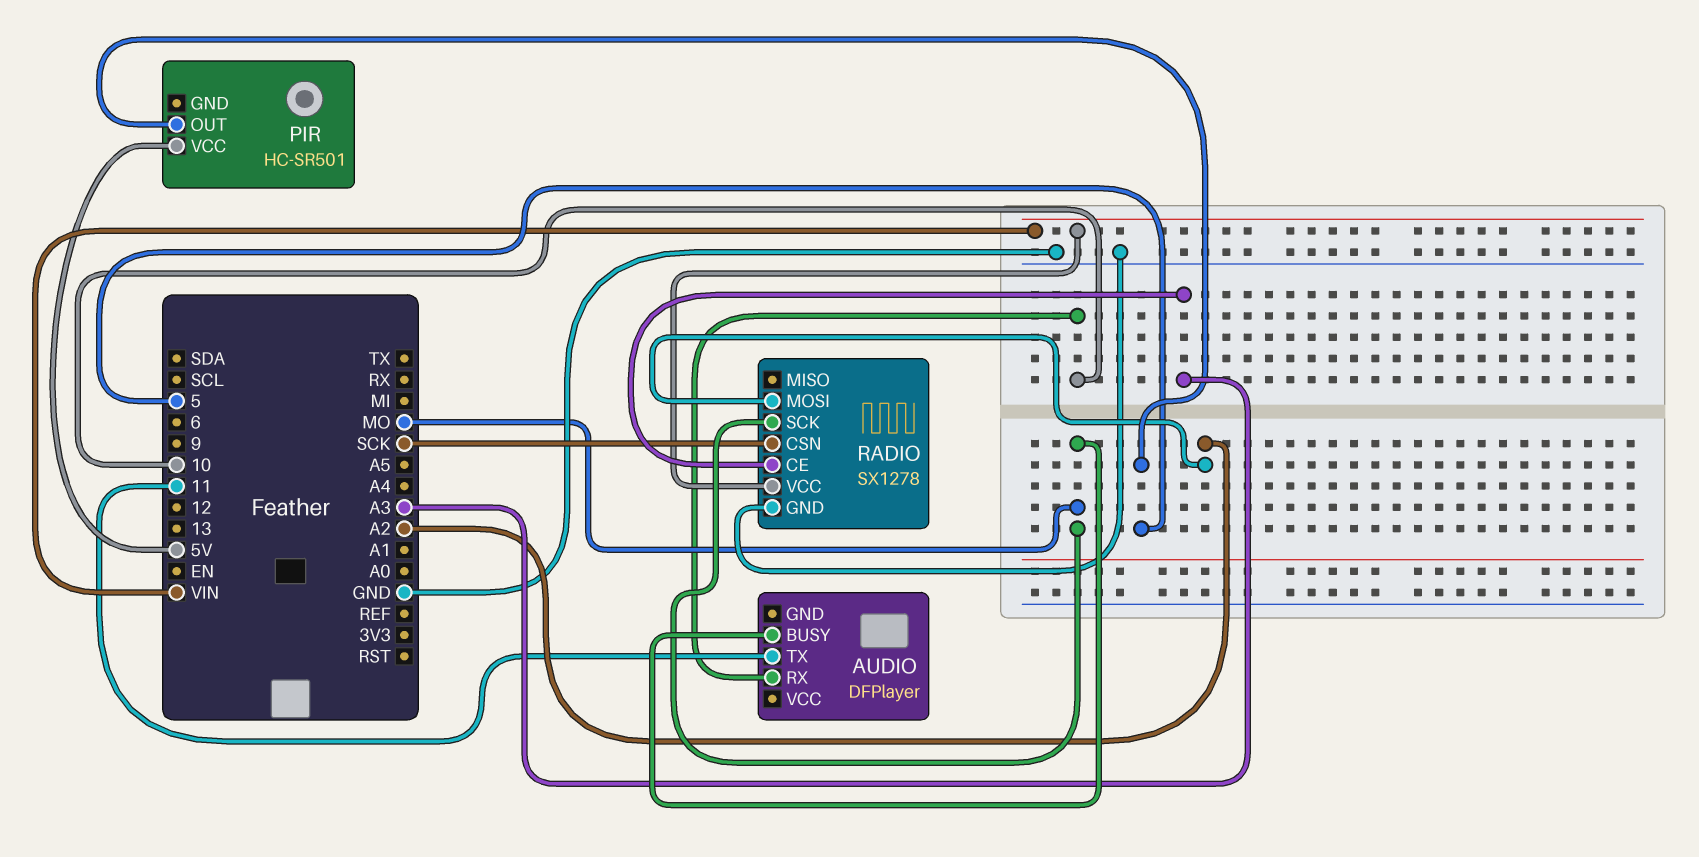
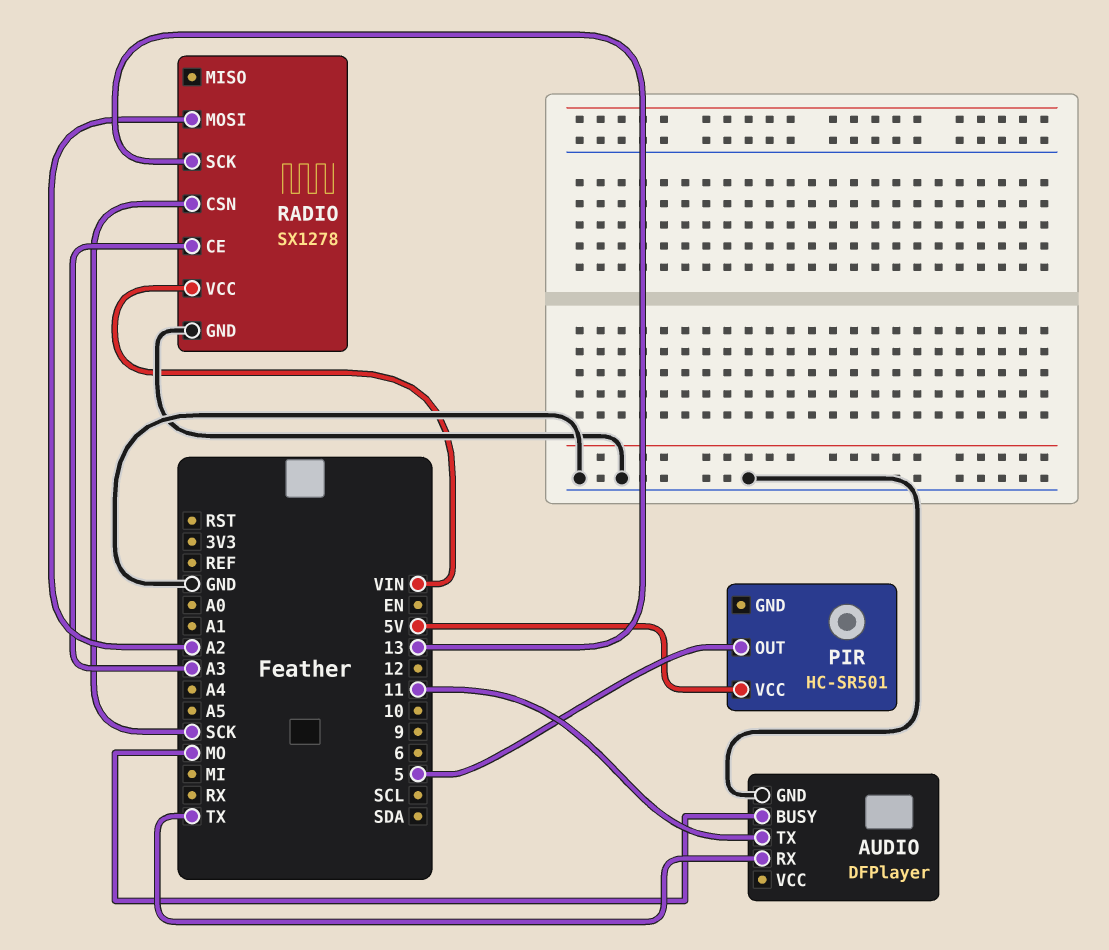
AUDIO pin GND: none -> GND
AUDIO pin RX: 10 -> TX
RADIO pin SCK: MO -> 13

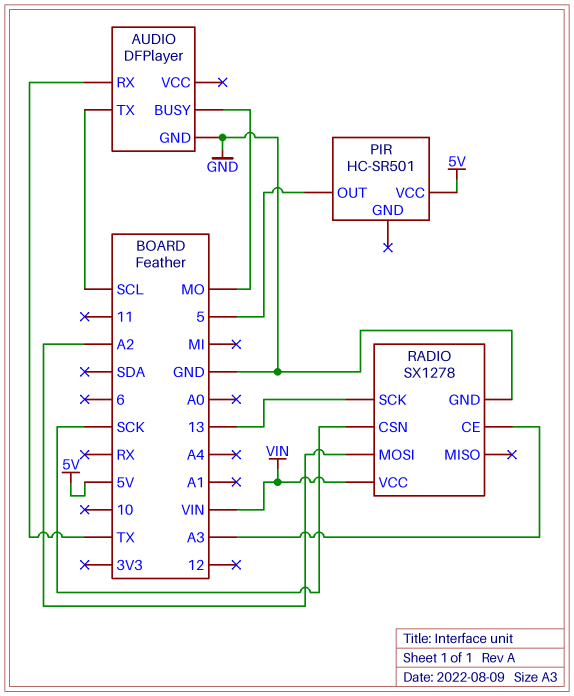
AUDIO pin TX: 11 -> SCL

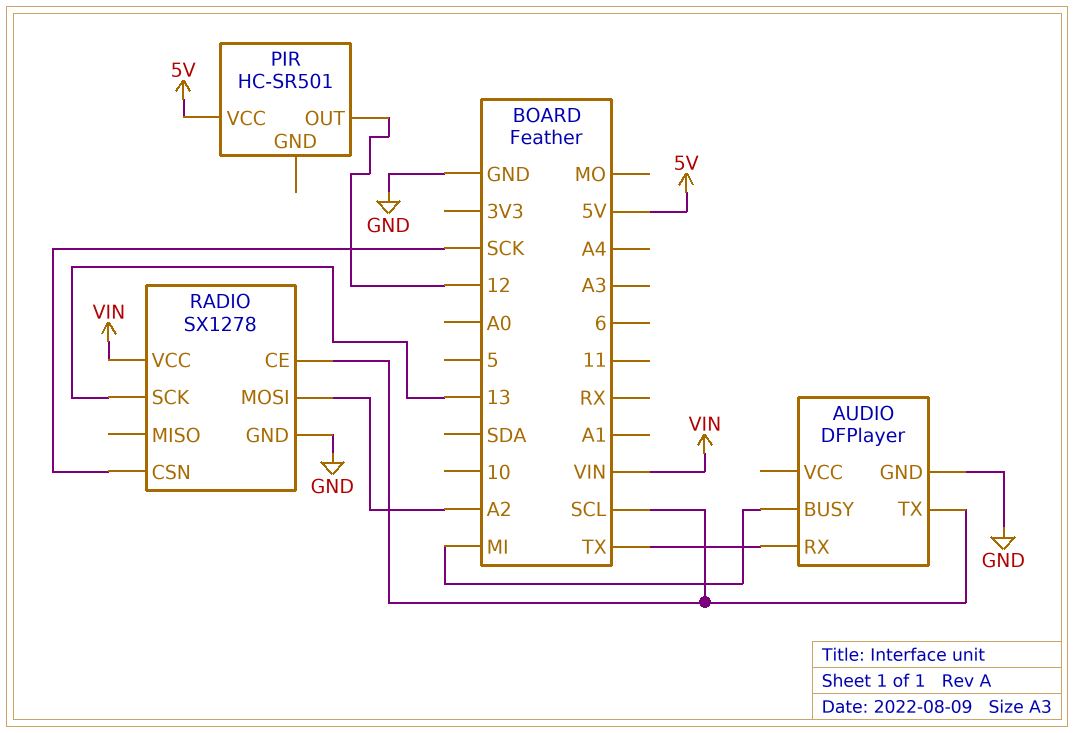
AUDIO pin BUSY: MO -> MI
PIR pin OUT: 5 -> 12
RADIO pin CE: A3 -> SCL

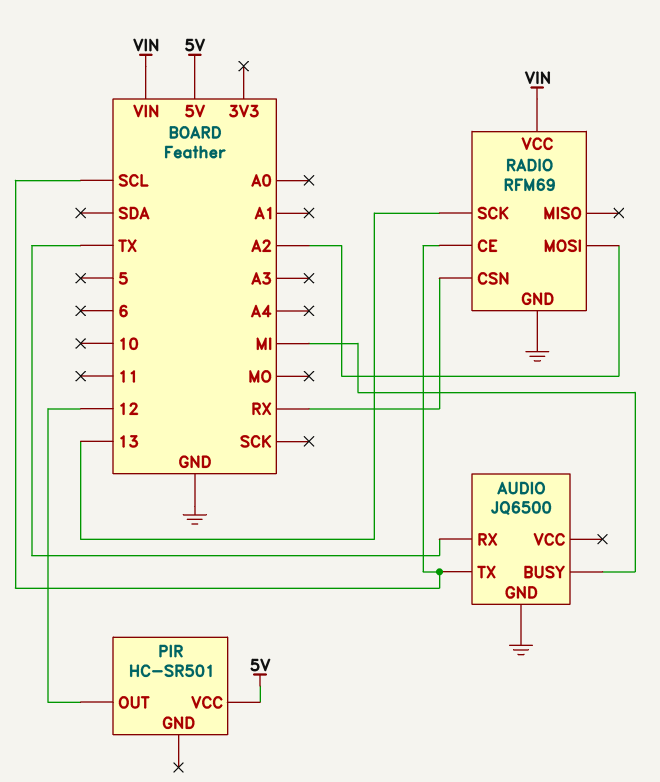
AUDIO: DFPlayer -> JQ6500
RADIO: SX1278 -> RFM69
RADIO pin CSN: SCK -> RX

